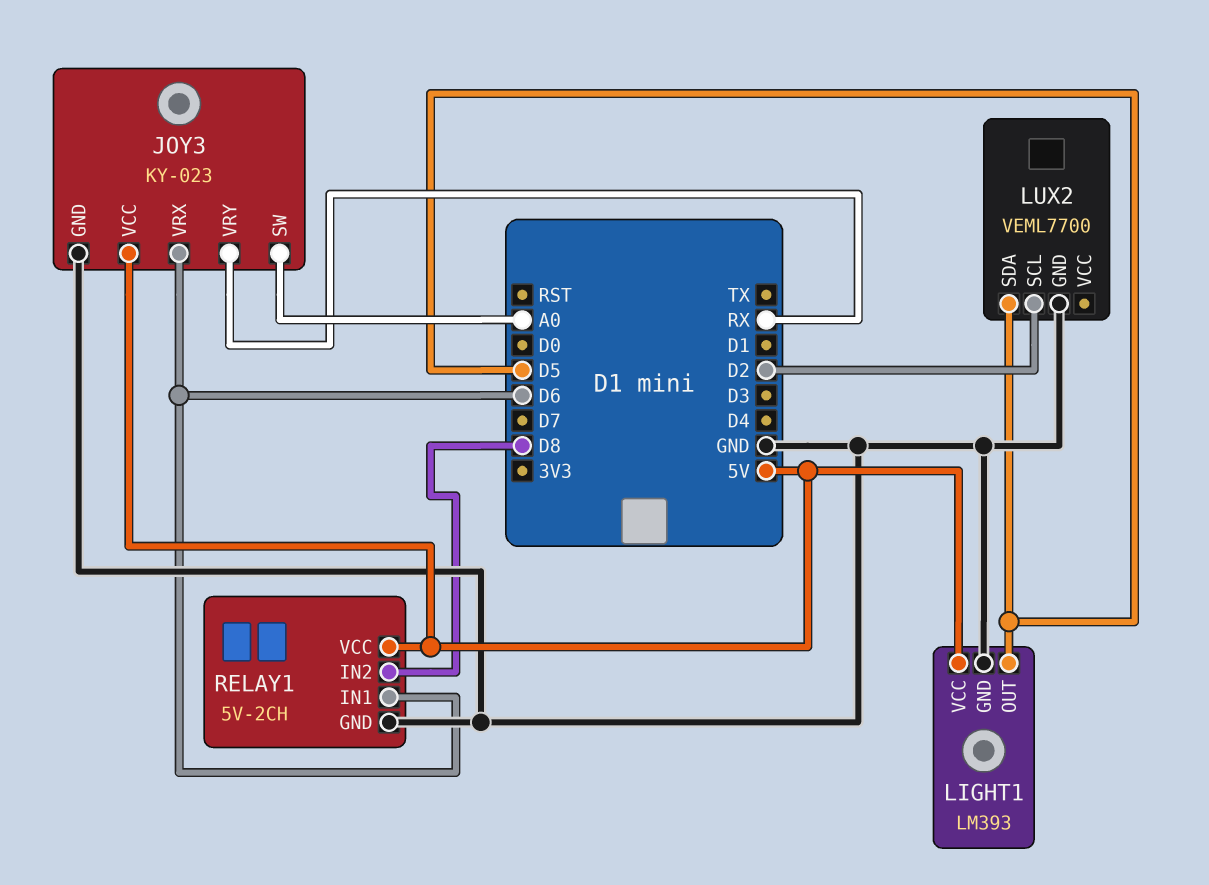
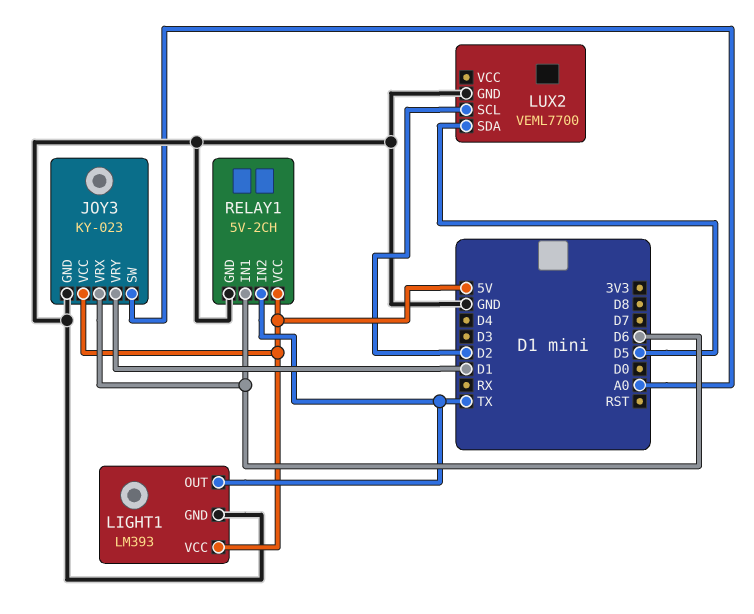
JOY3 pin VRY: RX -> D1
LIGHT1 pin OUT: D5 -> TX
RELAY1 pin IN2: D8 -> TX

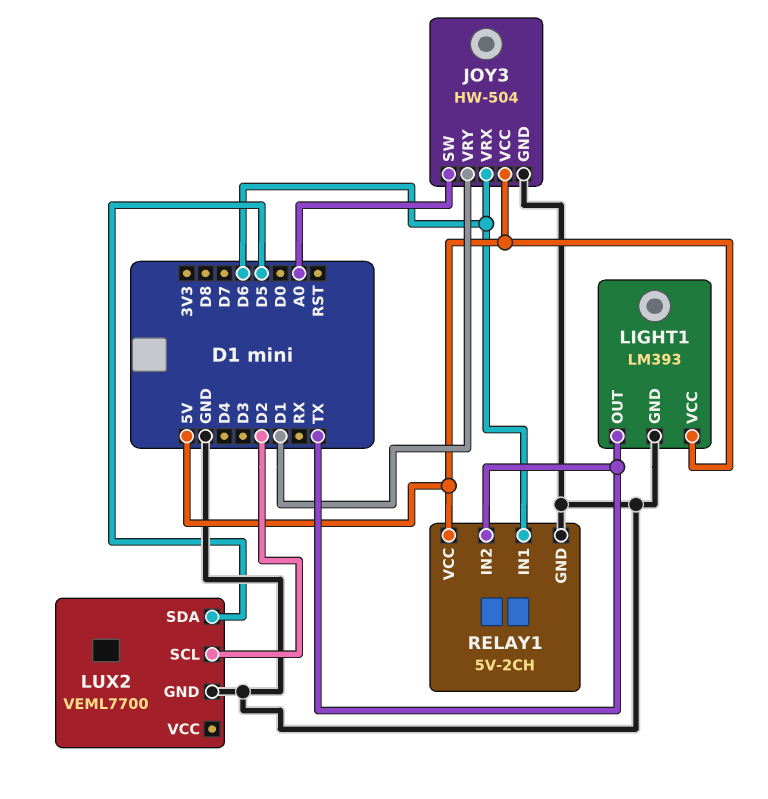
JOY3: KY-023 -> HW-504

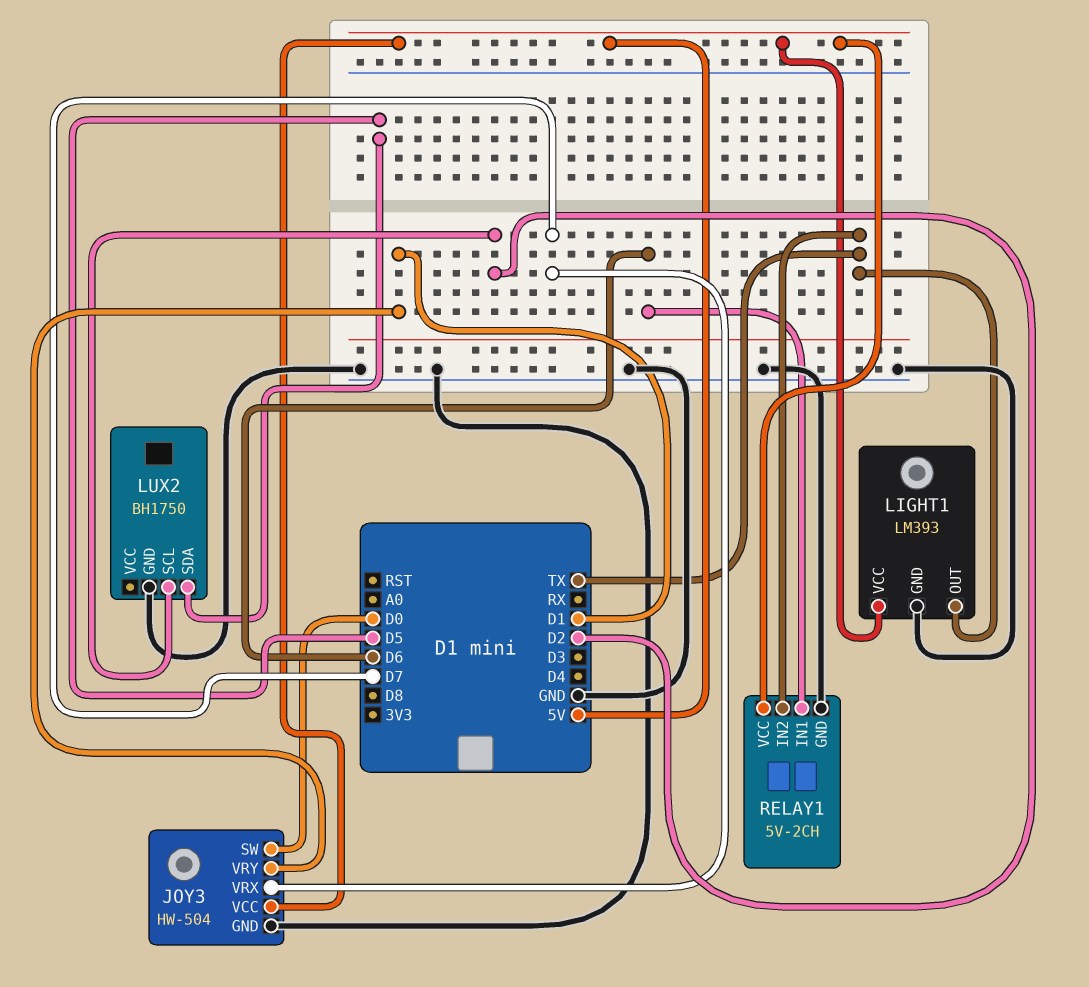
JOY3 pin SW: A0 -> D0
JOY3 pin VRX: D6 -> D7
LUX2: VEML7700 -> BH1750

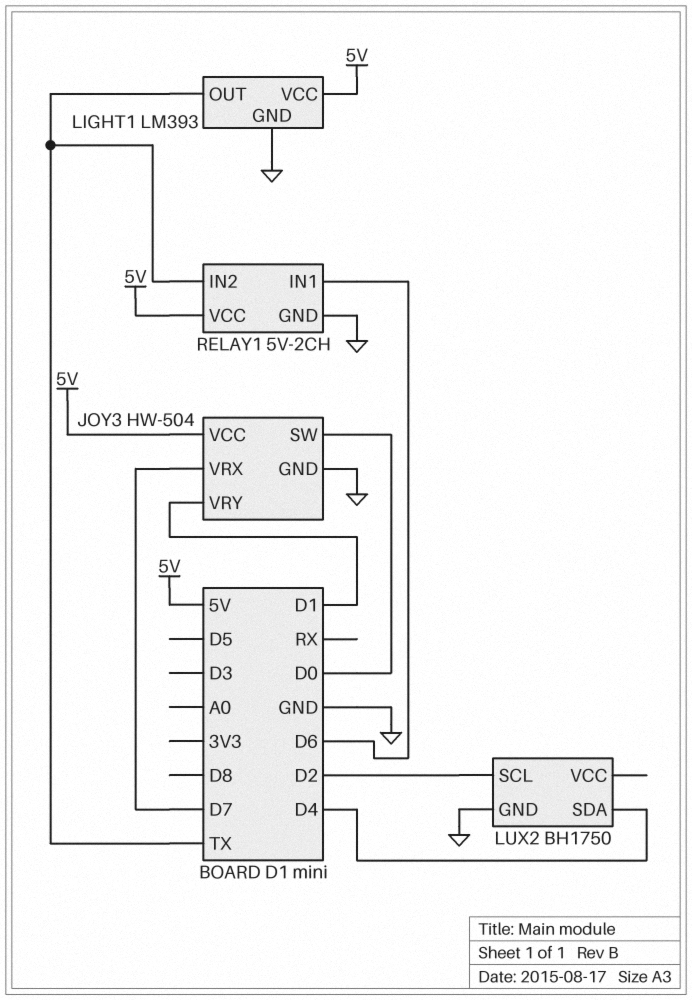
LUX2 pin SDA: D5 -> D4

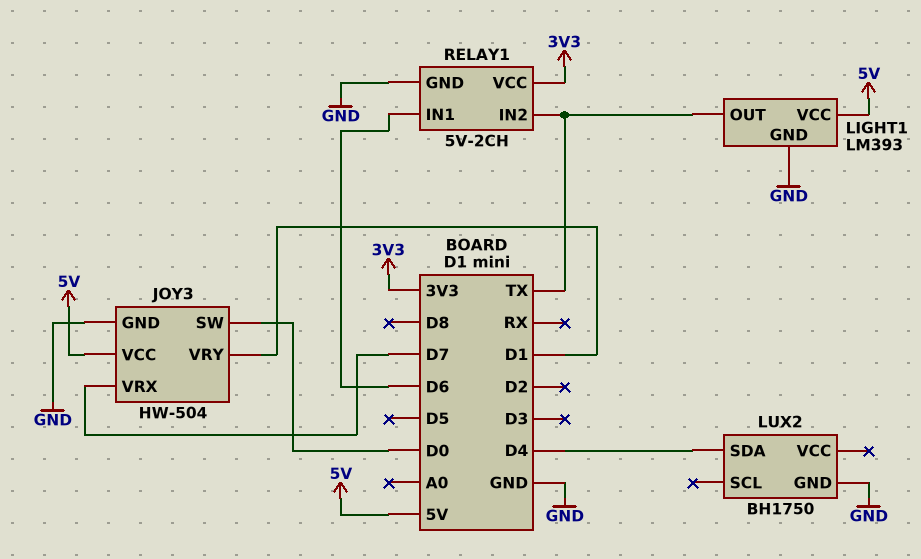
LUX2 pin SCL: D2 -> none
RELAY1 pin VCC: 5V -> 3V3

